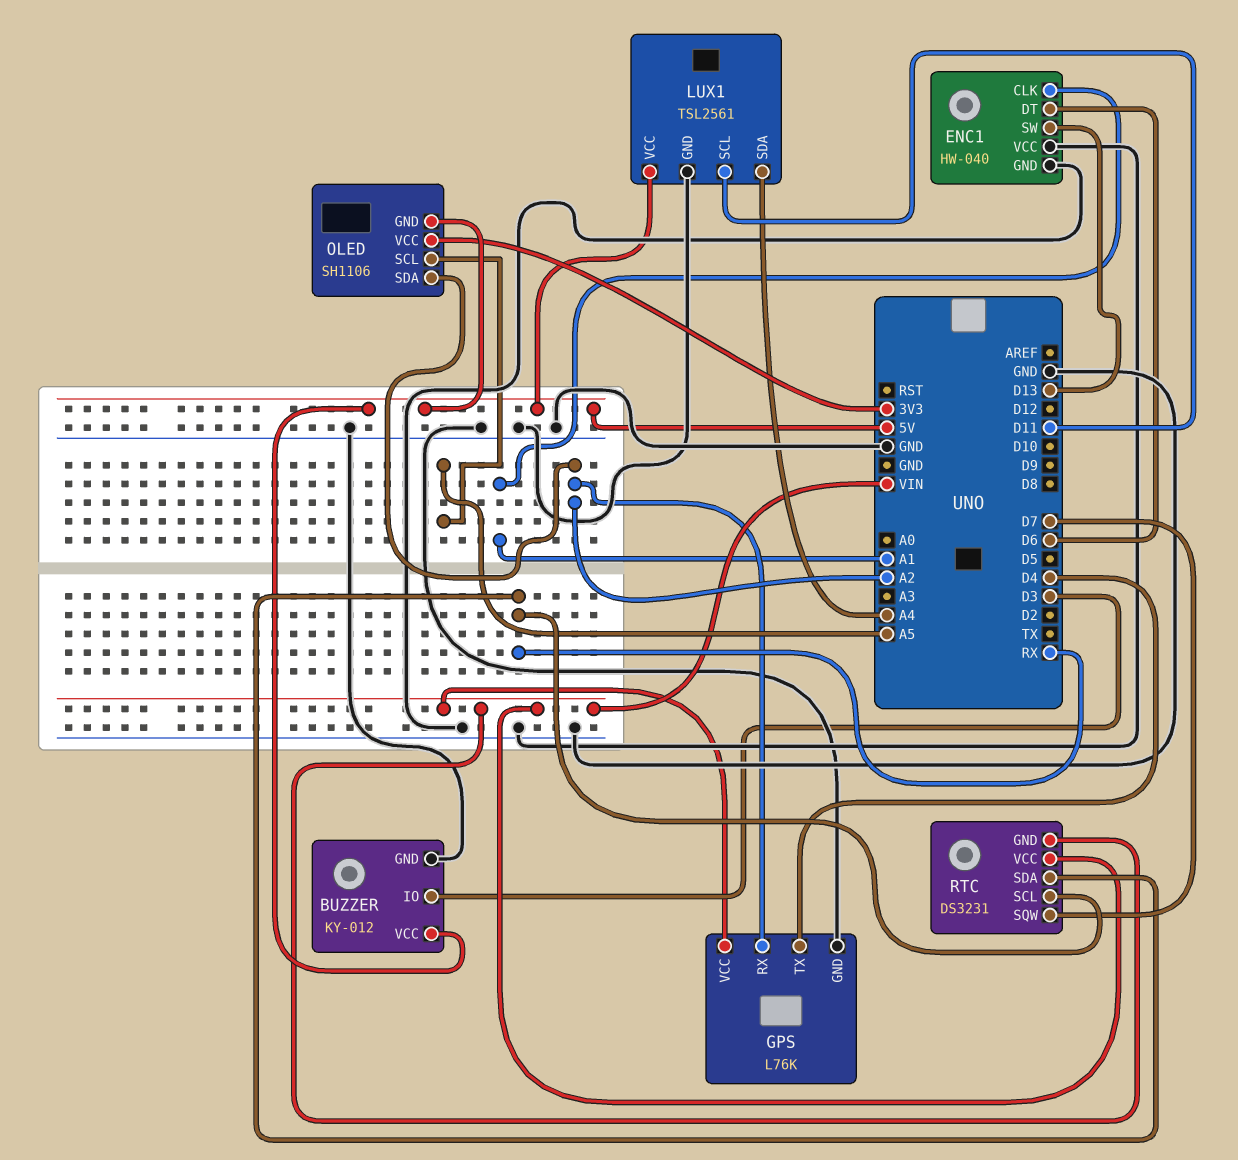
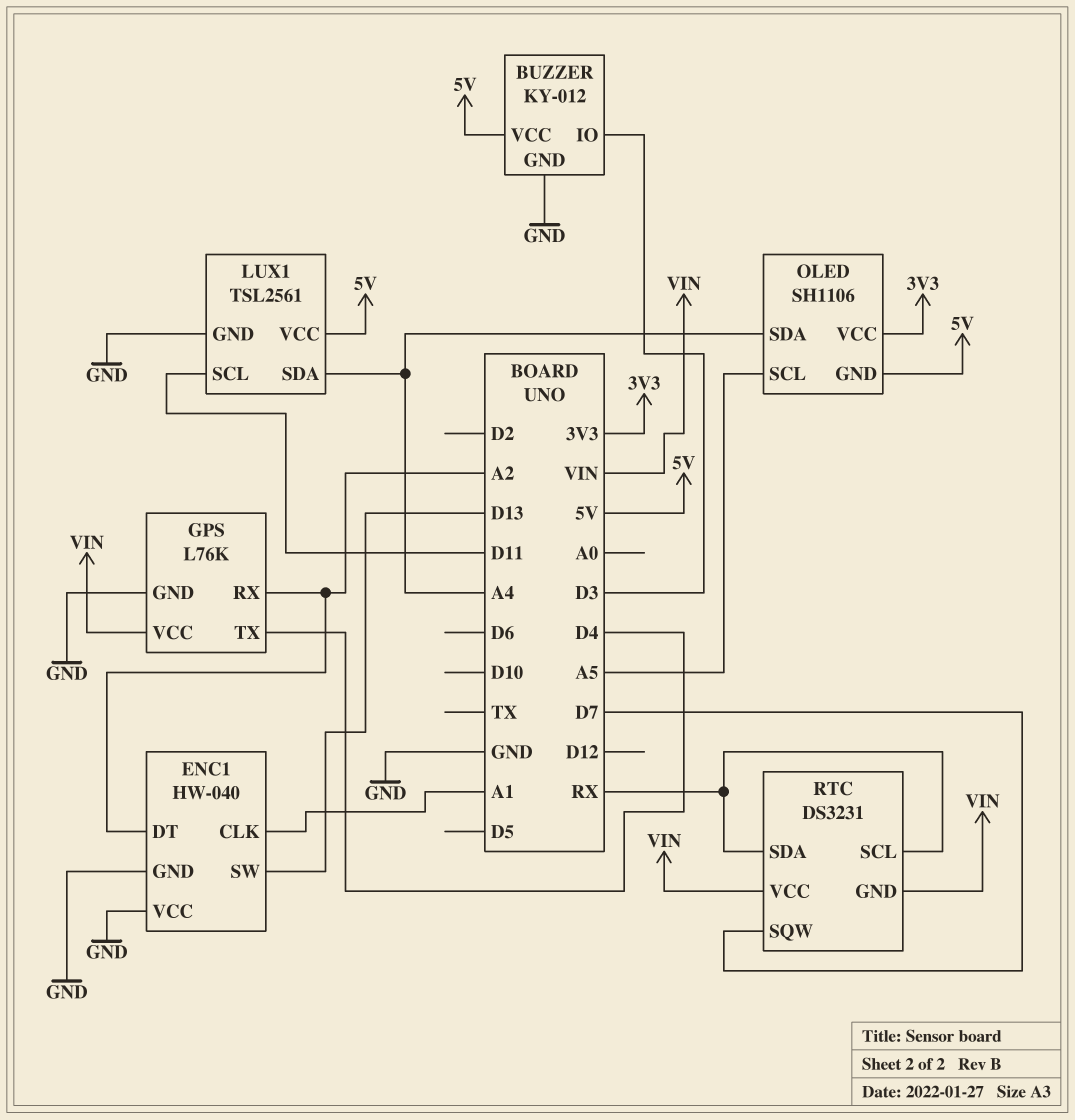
ENC1 pin DT: D6 -> A2
OLED pin SDA: A2 -> A4

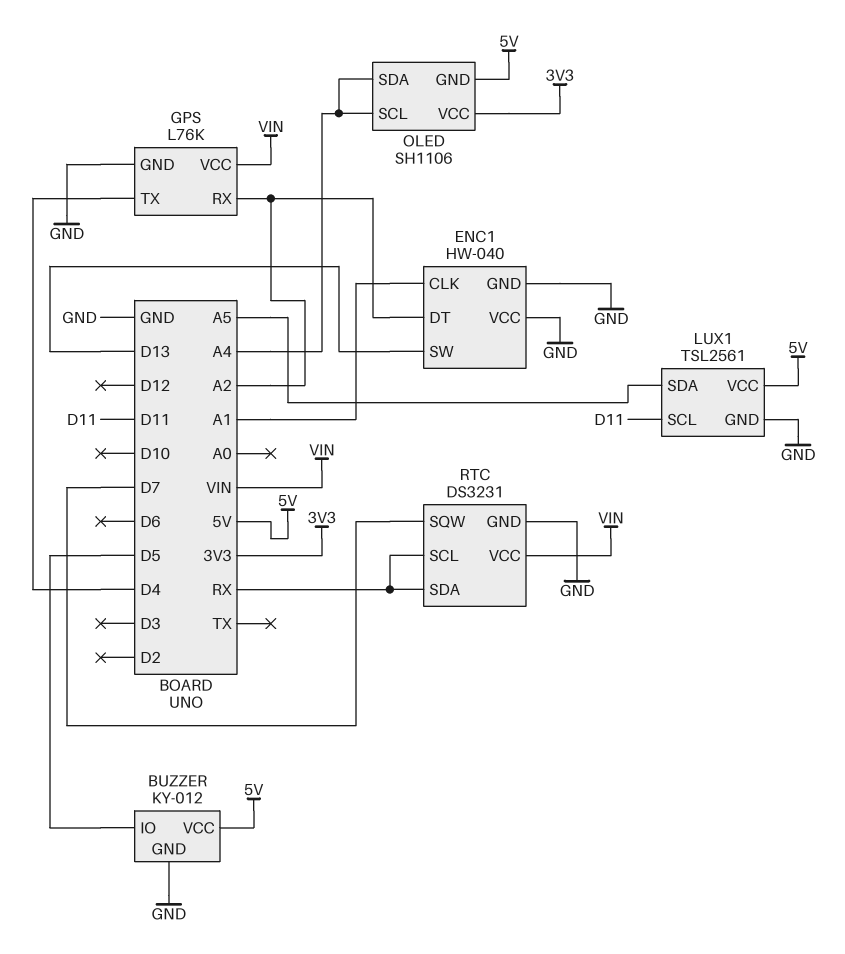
BUZZER pin IO: D3 -> D5
LUX1 pin SDA: A4 -> A5
OLED pin SCL: A5 -> A4
RTC pin GND: VIN -> GND

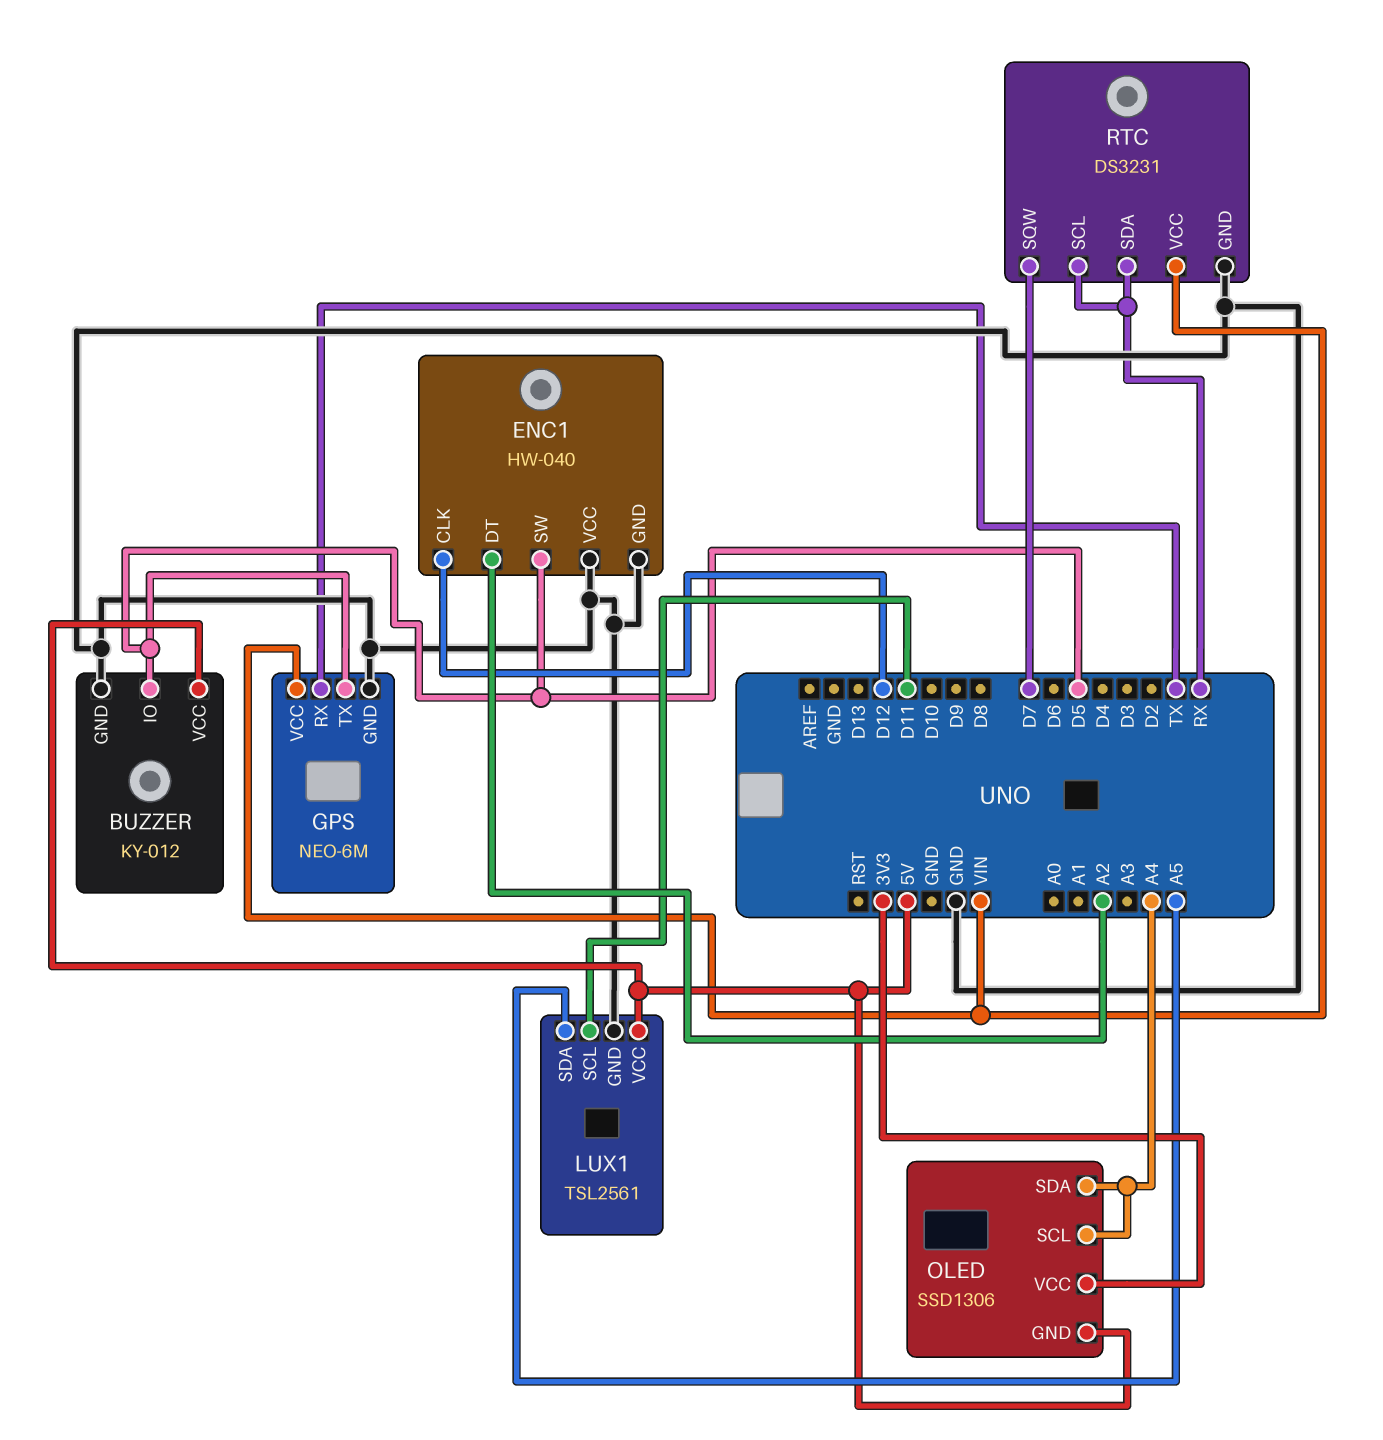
ENC1 pin CLK: A1 -> D12
ENC1 pin SW: D13 -> D5
GPS: L76K -> NEO-6M
GPS pin RX: A2 -> TX
GPS pin TX: D4 -> D5
OLED: SH1106 -> SSD1306

